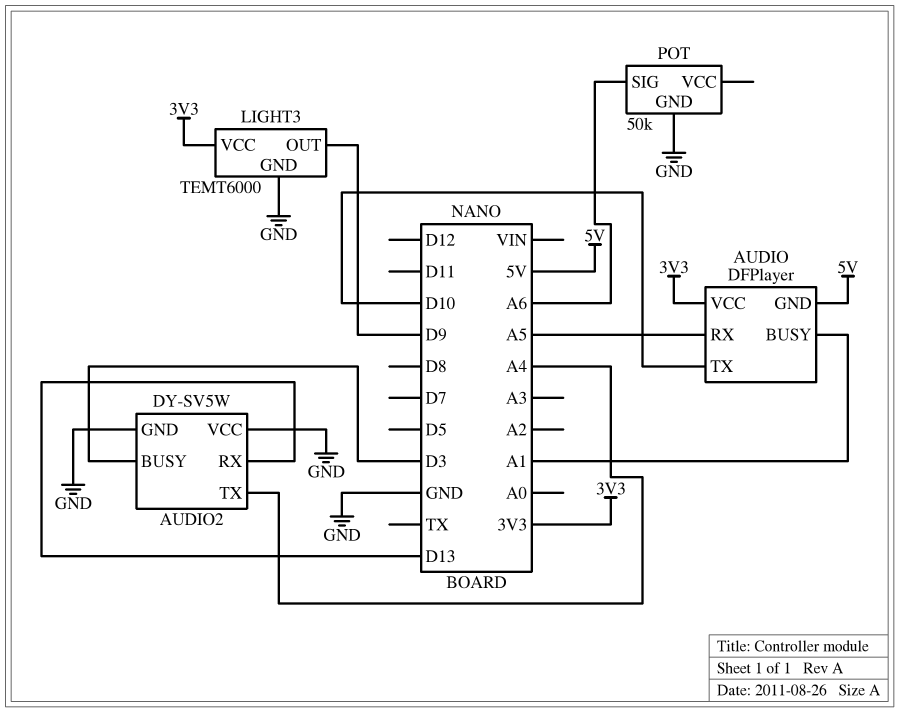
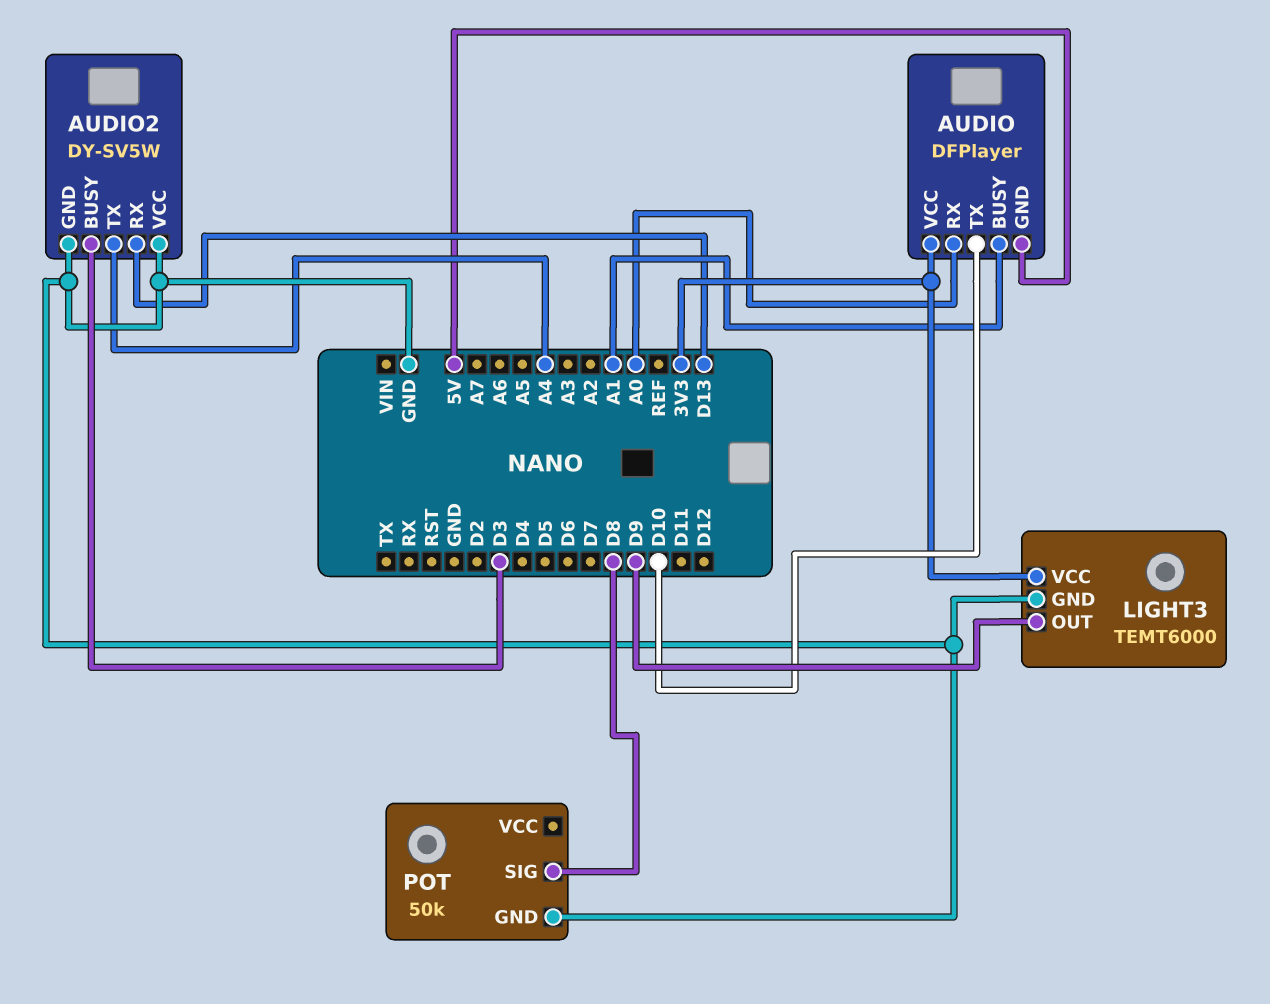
AUDIO pin RX: A5 -> A0
POT pin SIG: A6 -> D8

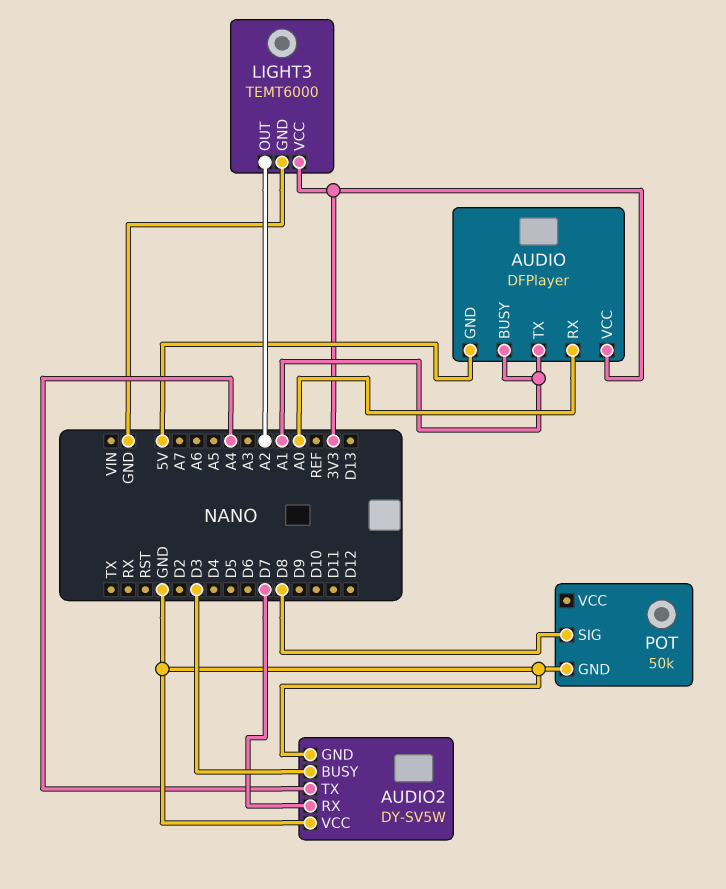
AUDIO pin TX: D10 -> A1
AUDIO2 pin RX: D13 -> D7
LIGHT3 pin OUT: D9 -> A2

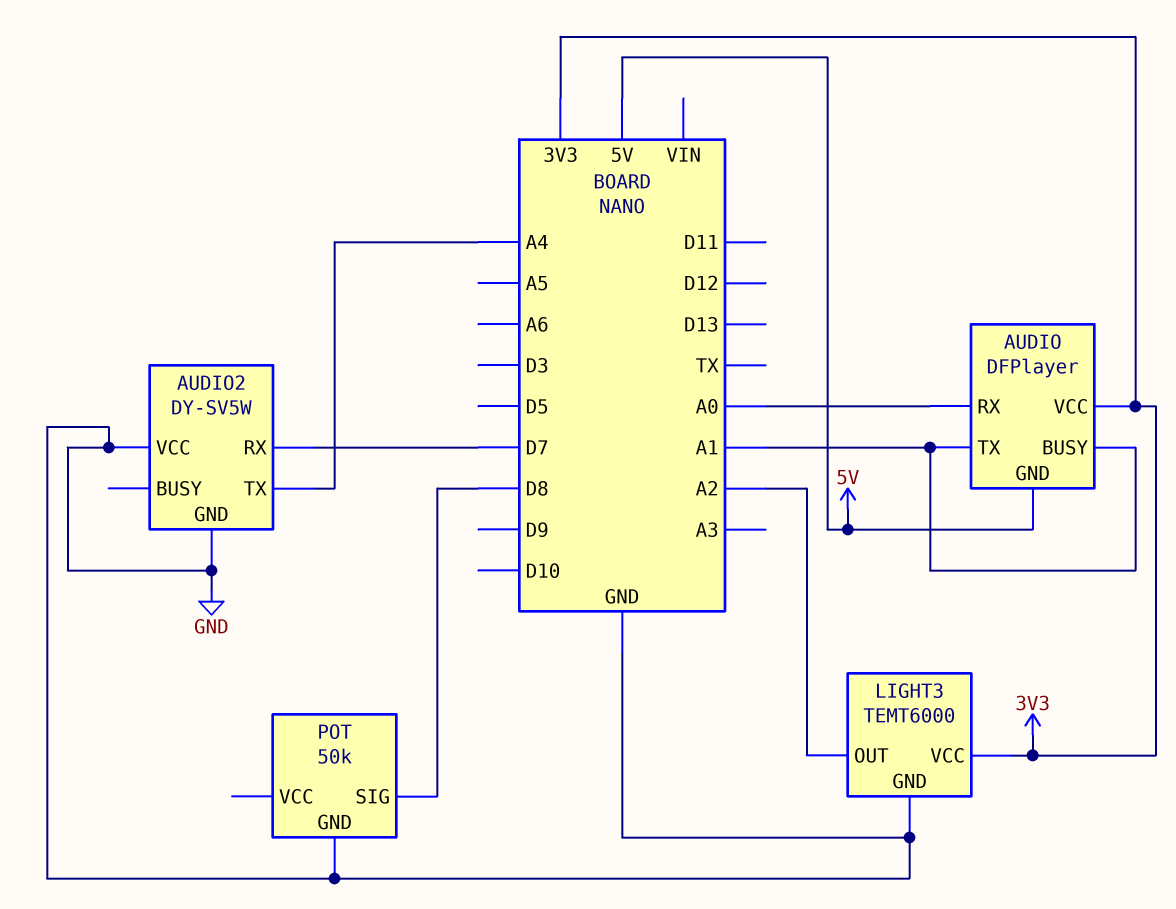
AUDIO2 pin BUSY: D3 -> none

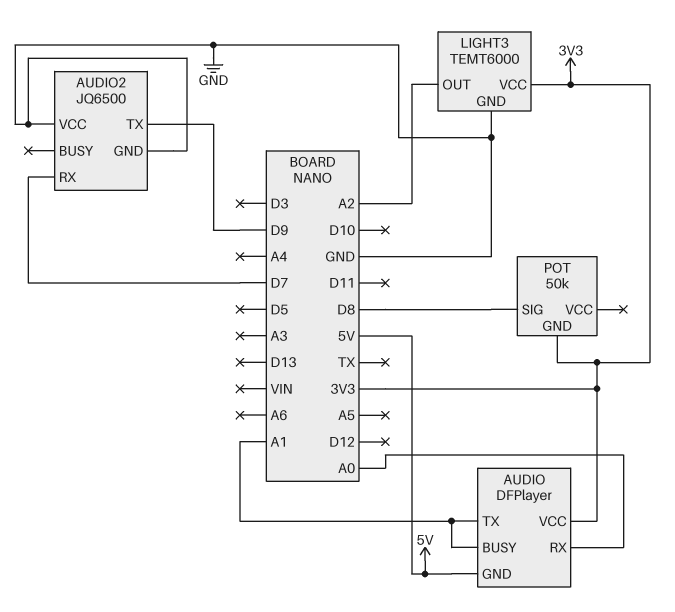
AUDIO2: DY-SV5W -> JQ6500
AUDIO2 pin TX: A4 -> D9
POT pin GND: GND -> 3V3

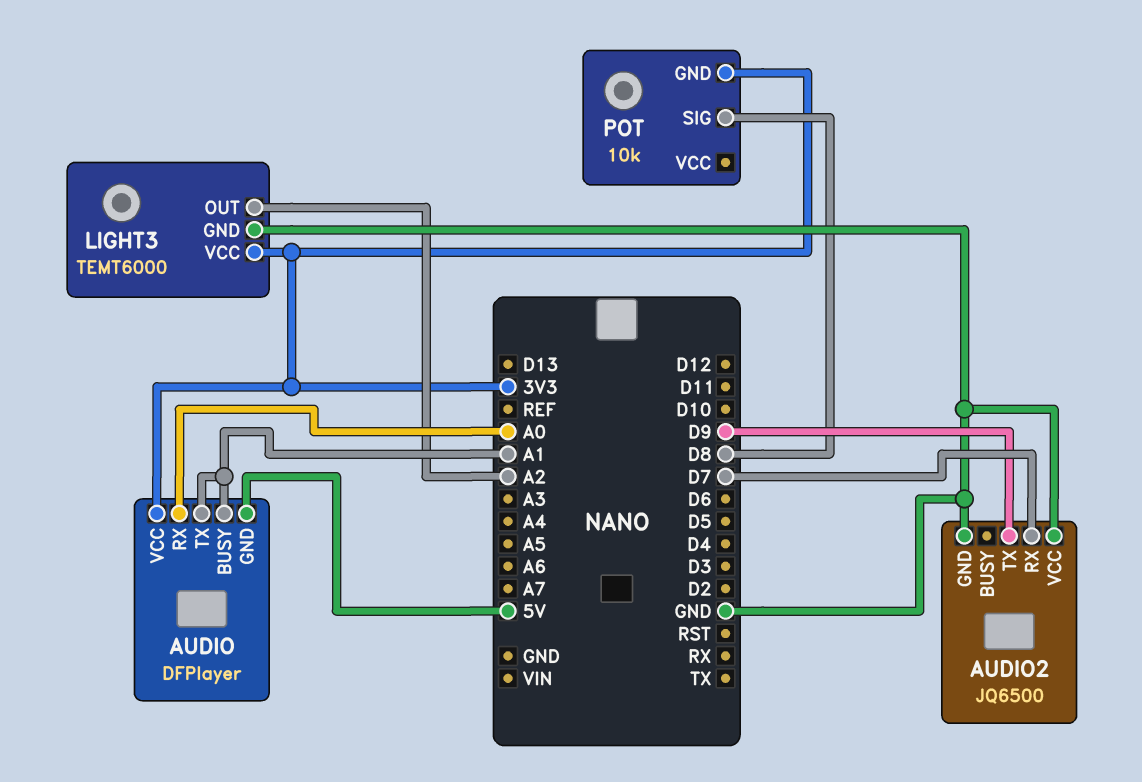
POT: 50k -> 10k

